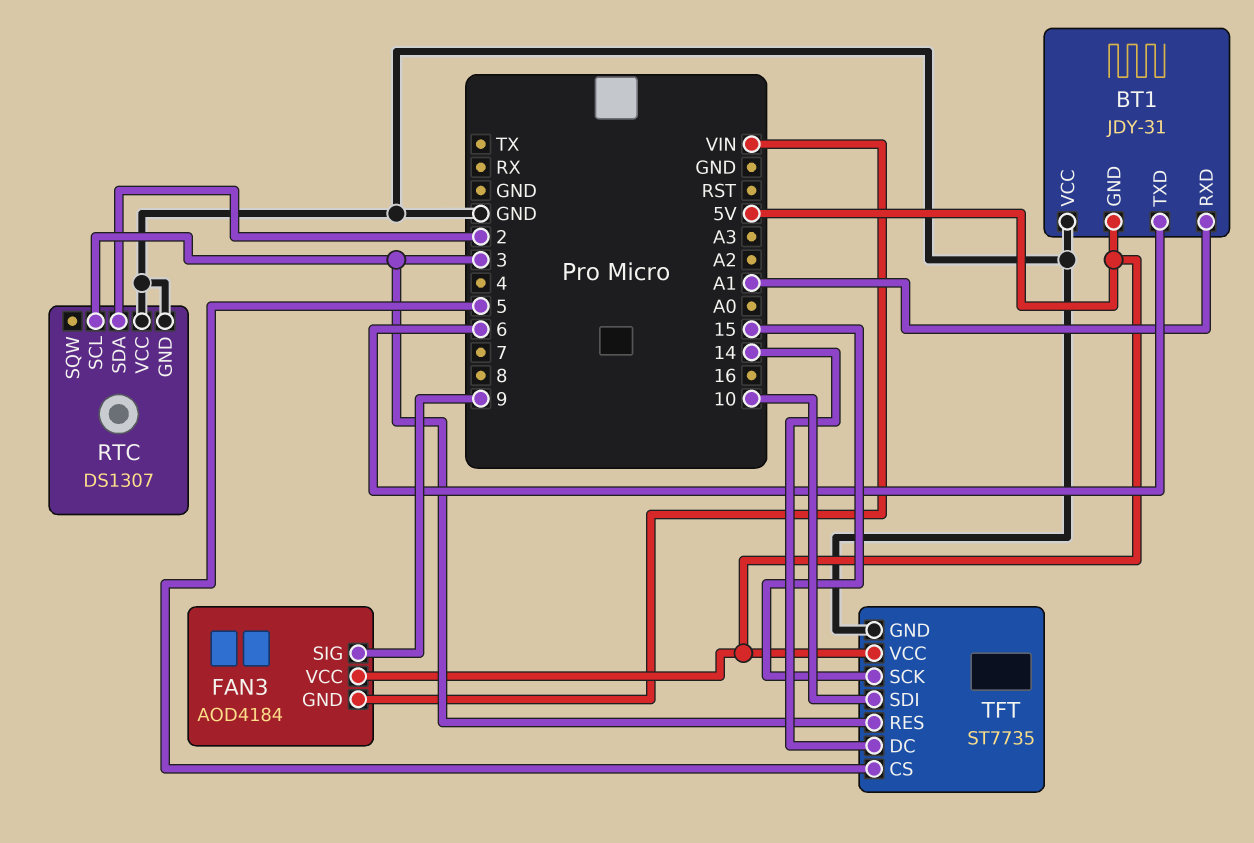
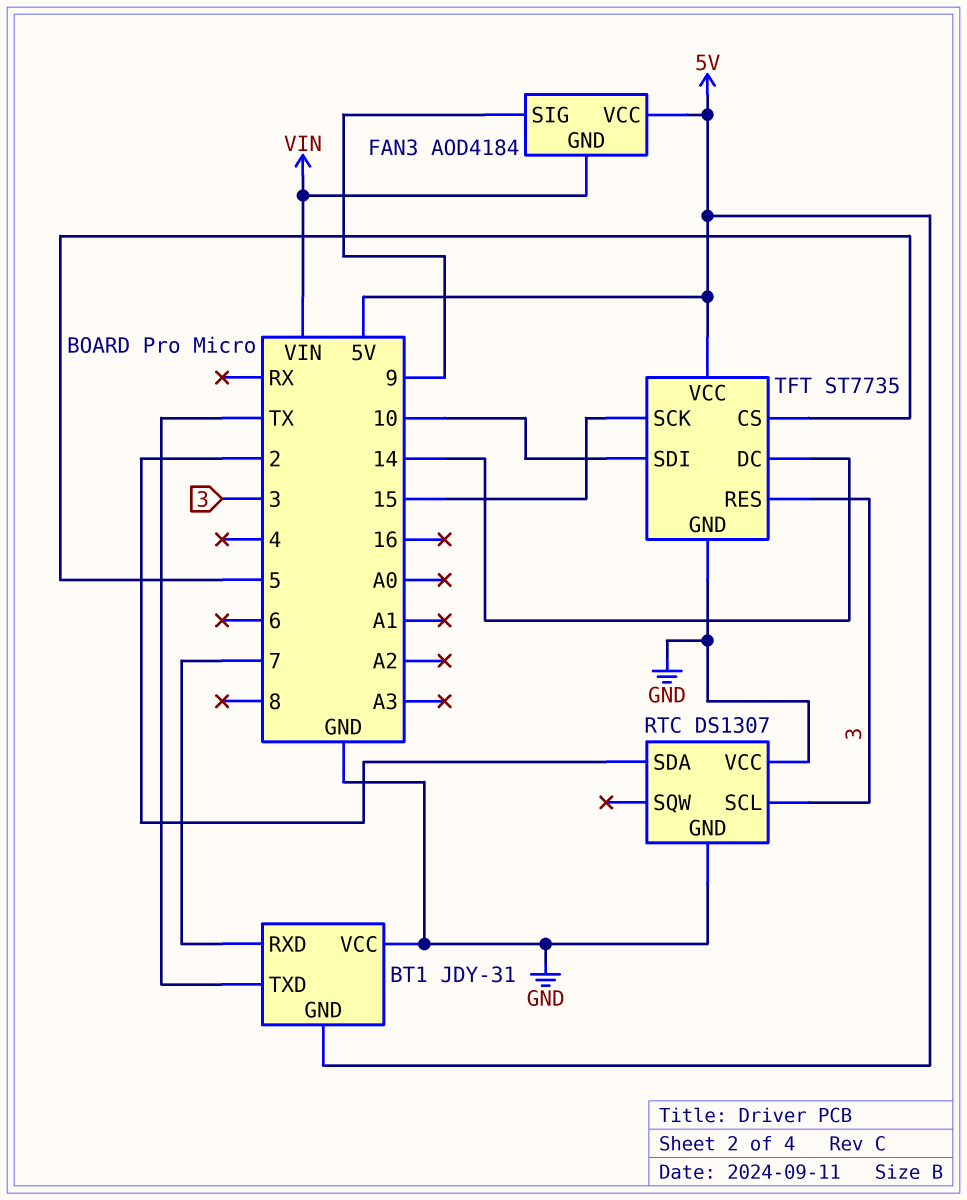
BT1 pin RXD: A1 -> 7
BT1 pin TXD: 6 -> TX

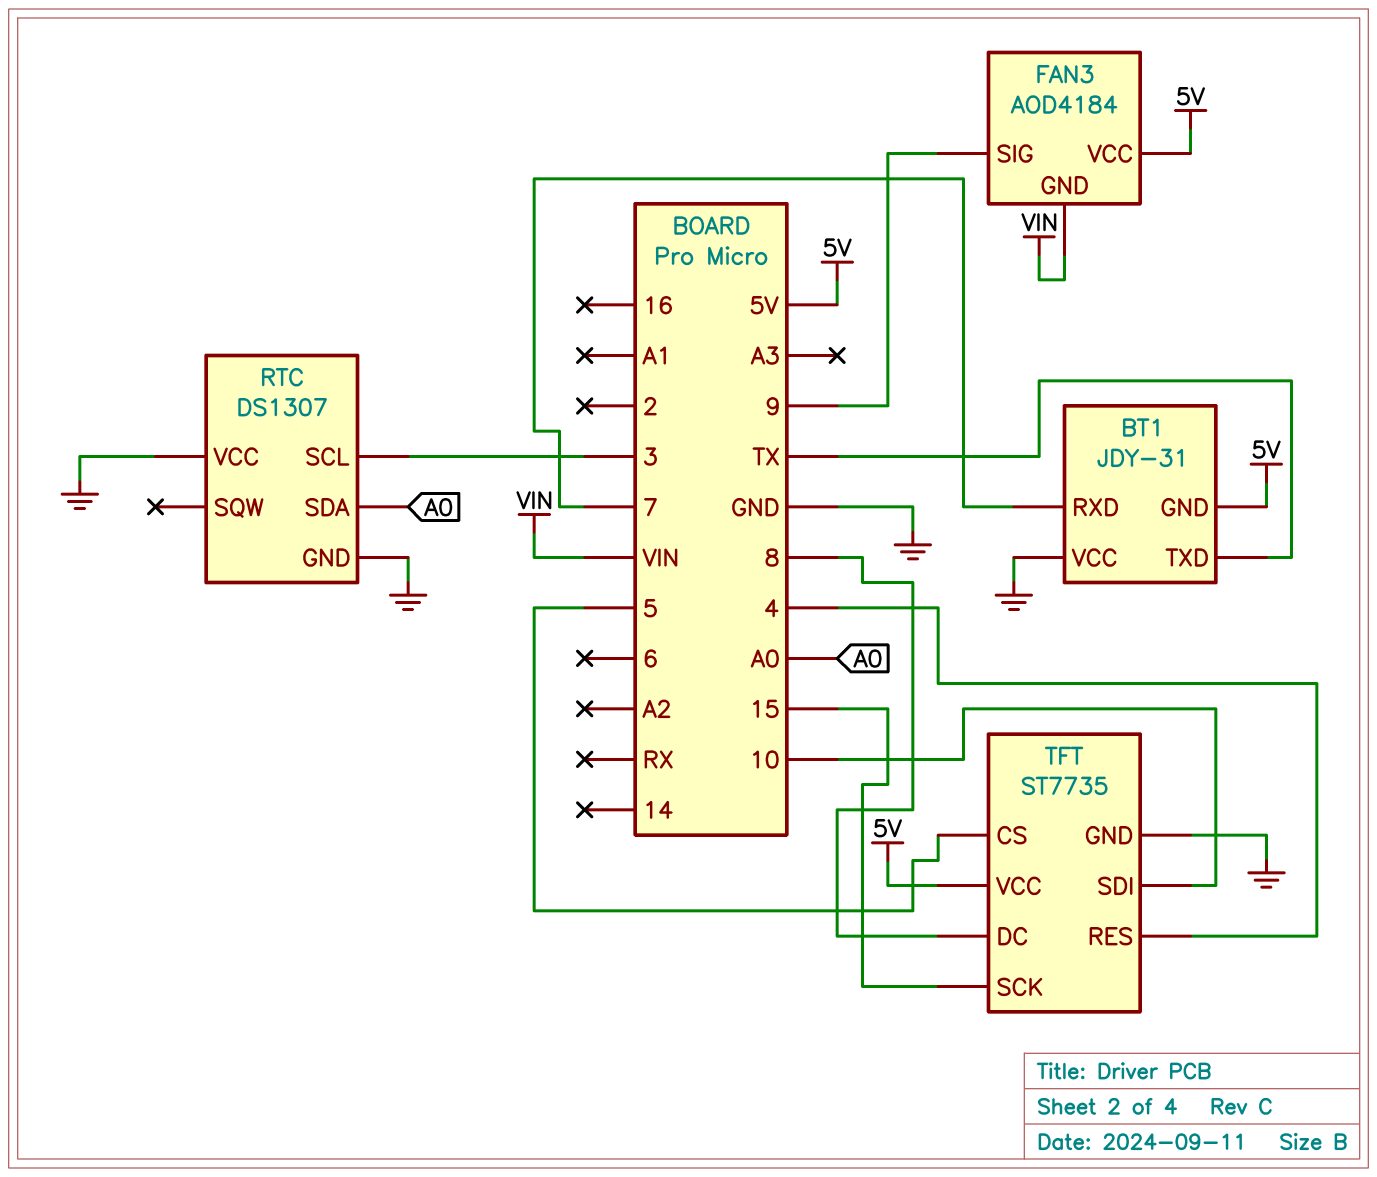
RTC pin SDA: 2 -> A0
TFT pin DC: 14 -> 8
TFT pin RES: 3 -> 4

